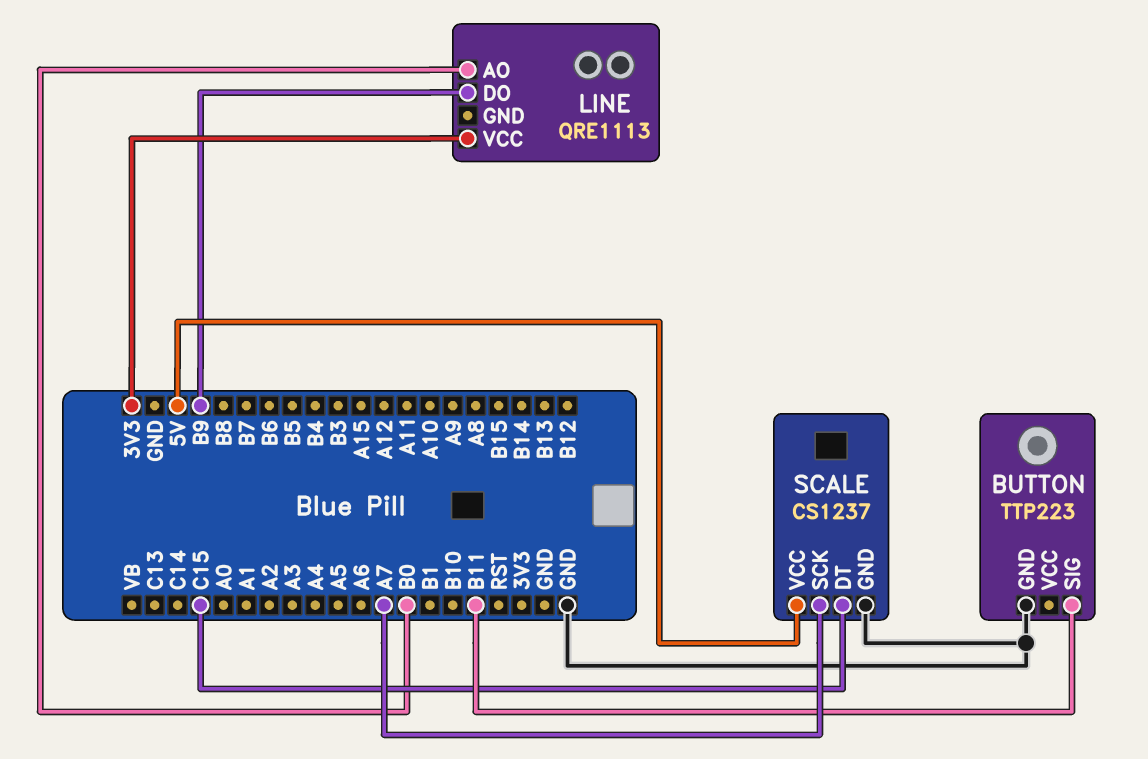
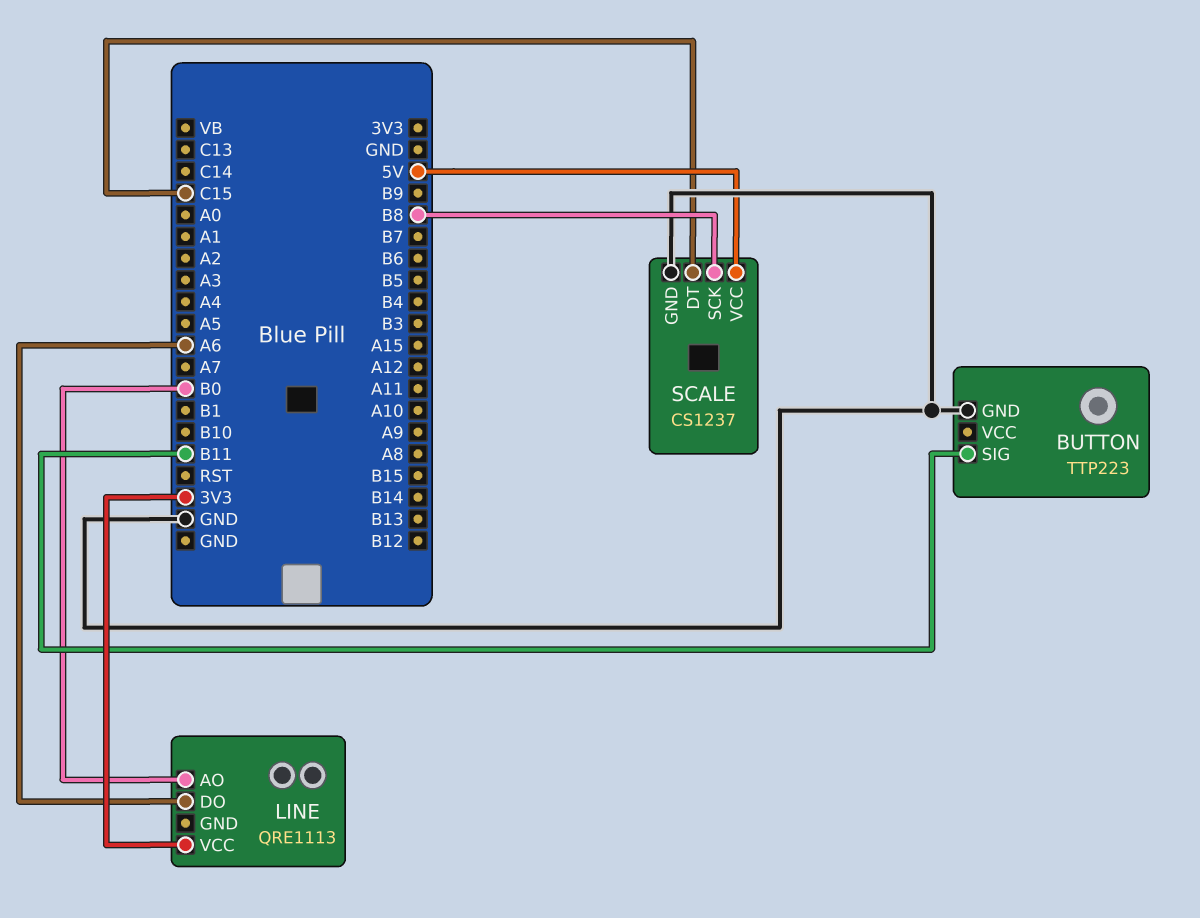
LINE pin DO: B9 -> A6
SCALE pin SCK: A7 -> B8

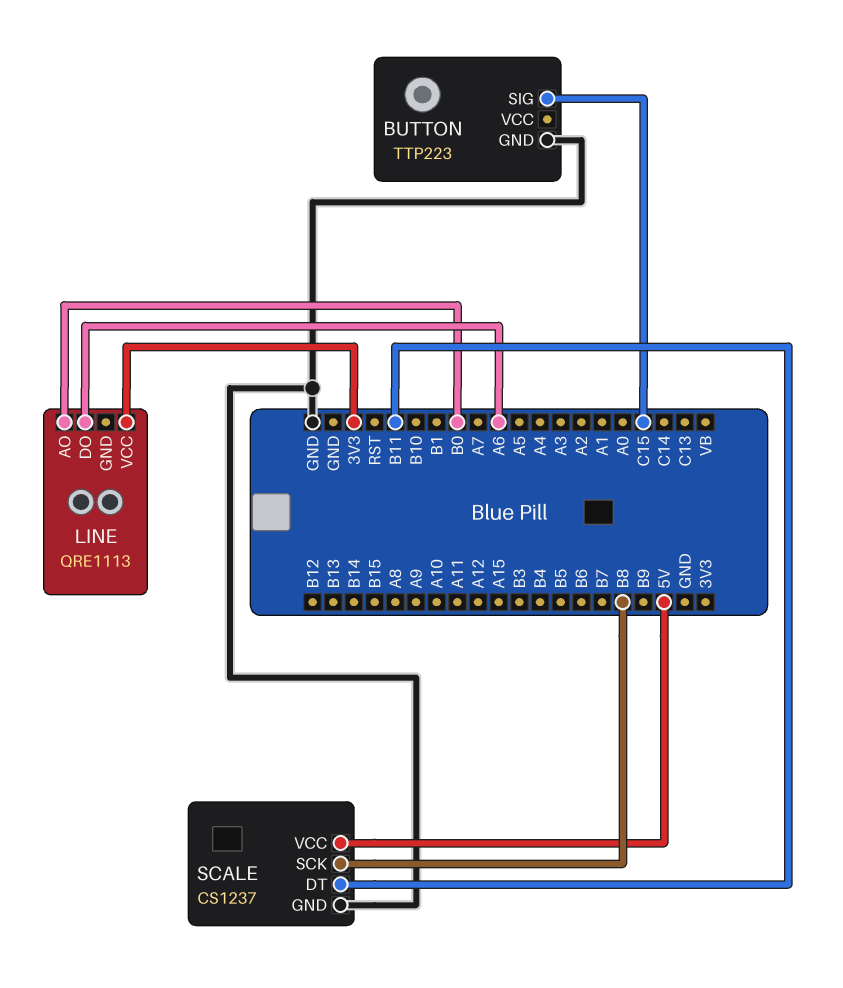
BUTTON pin SIG: B11 -> C15
SCALE pin DT: C15 -> B11

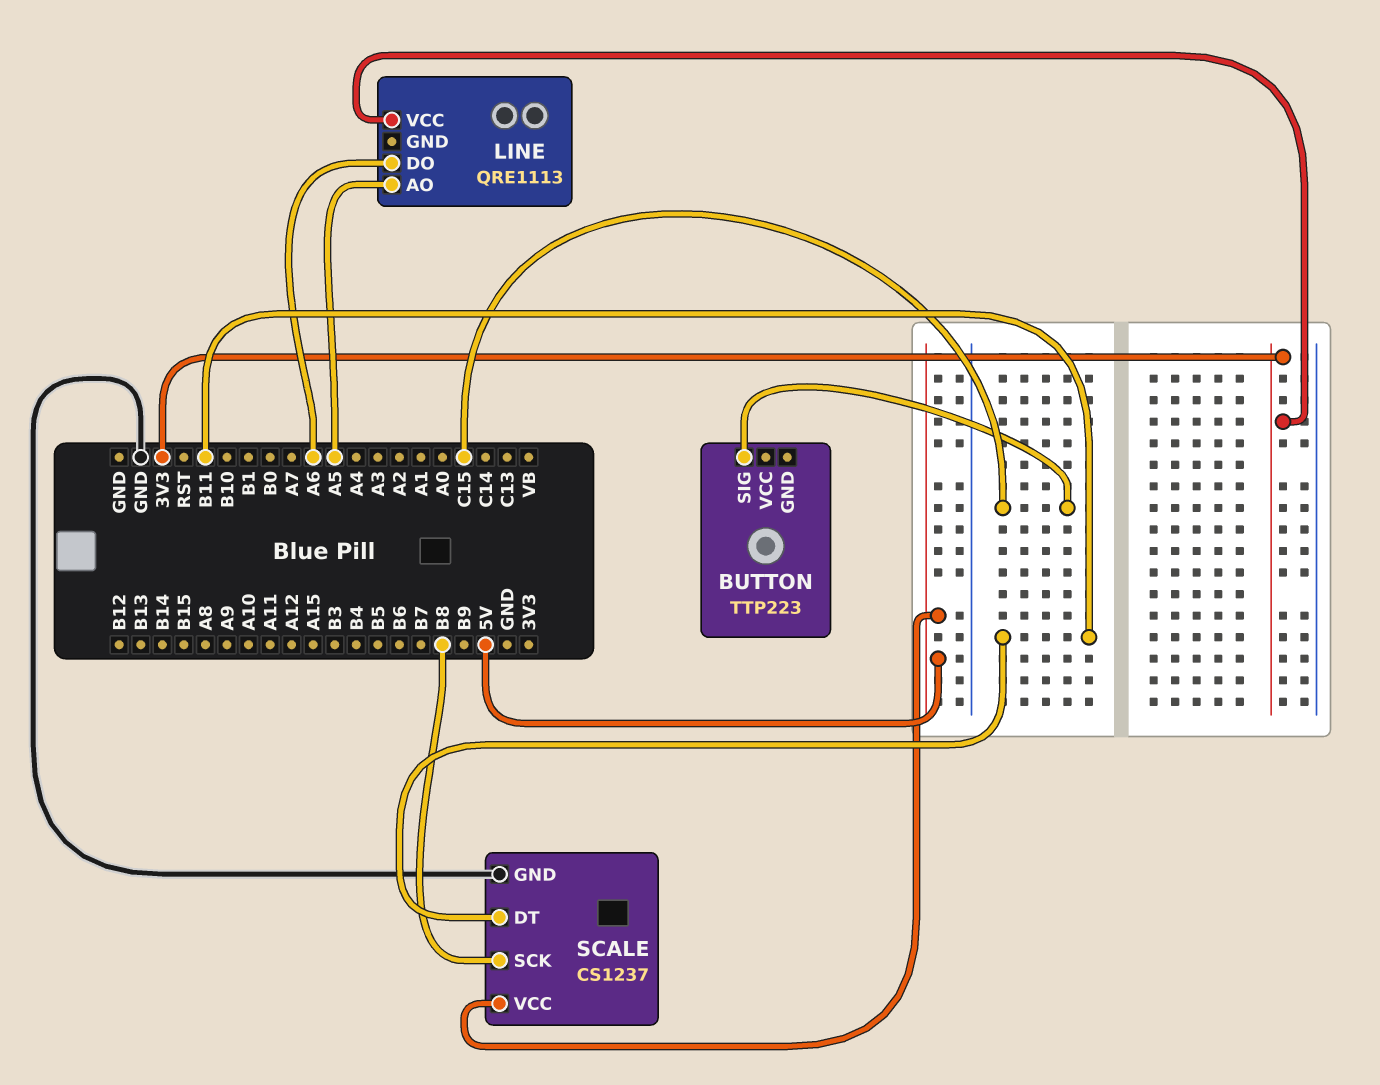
BUTTON pin GND: GND -> none
LINE pin AO: B0 -> A5

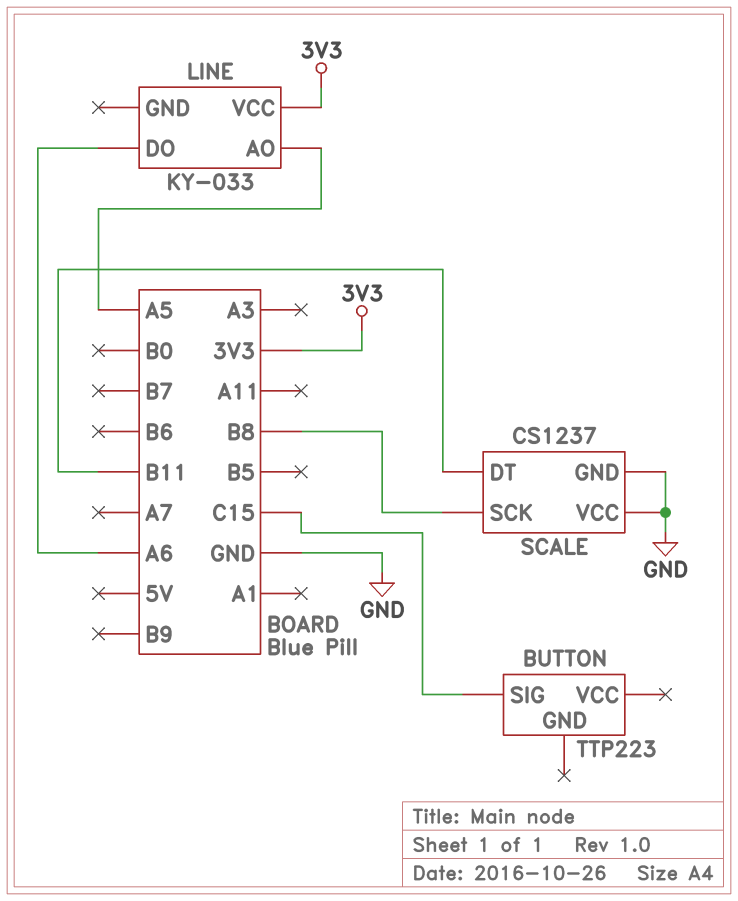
LINE: QRE1113 -> KY-033
SCALE pin VCC: 5V -> GND

